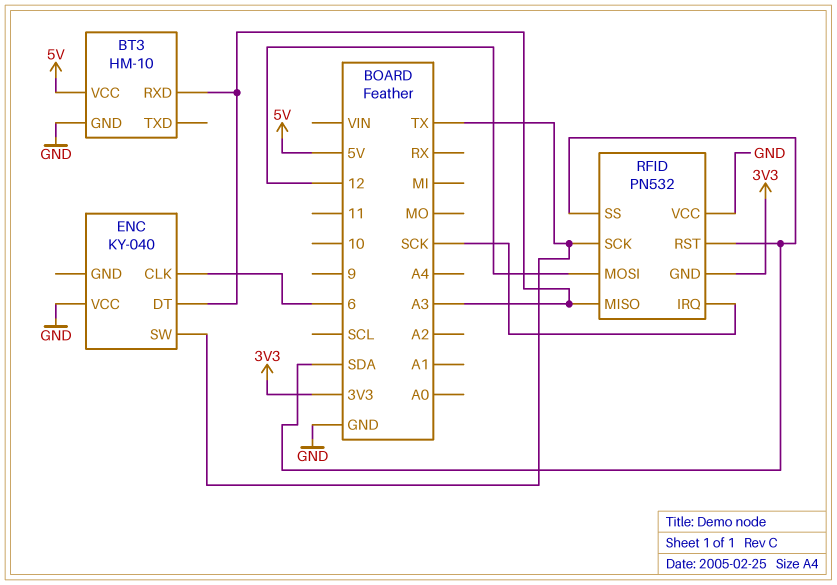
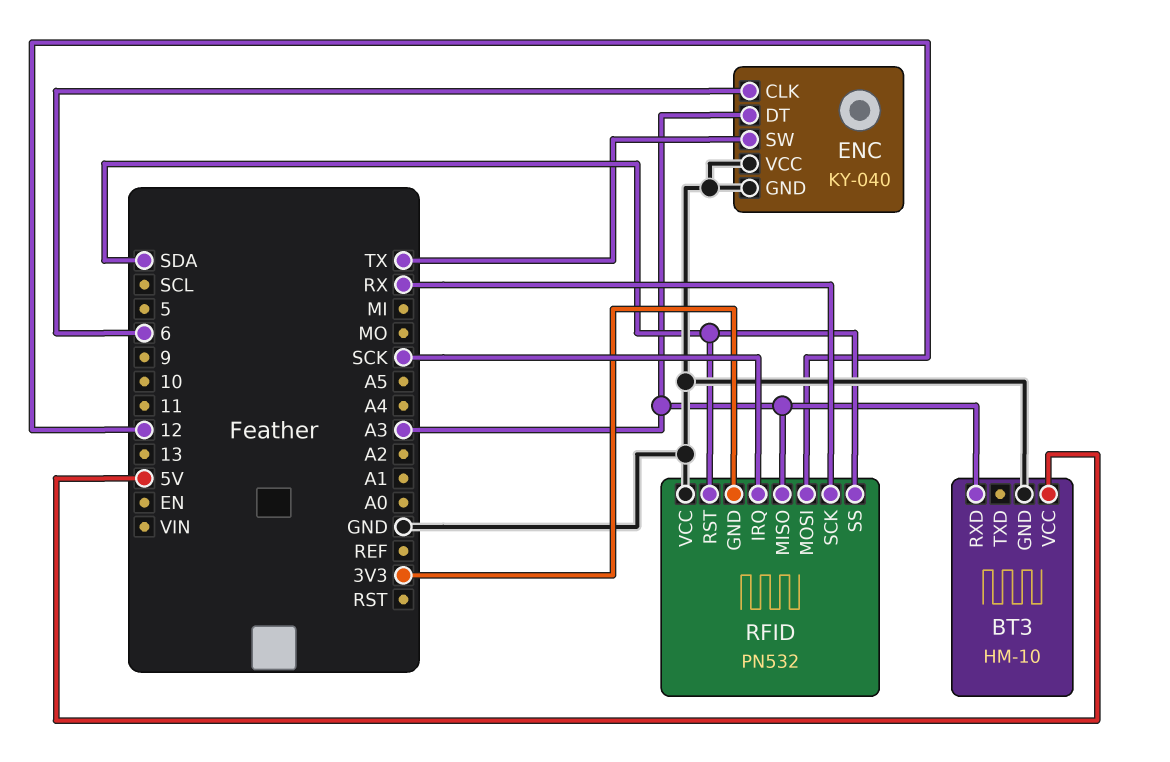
ENC pin GND: none -> GND
RFID pin SCK: TX -> RX

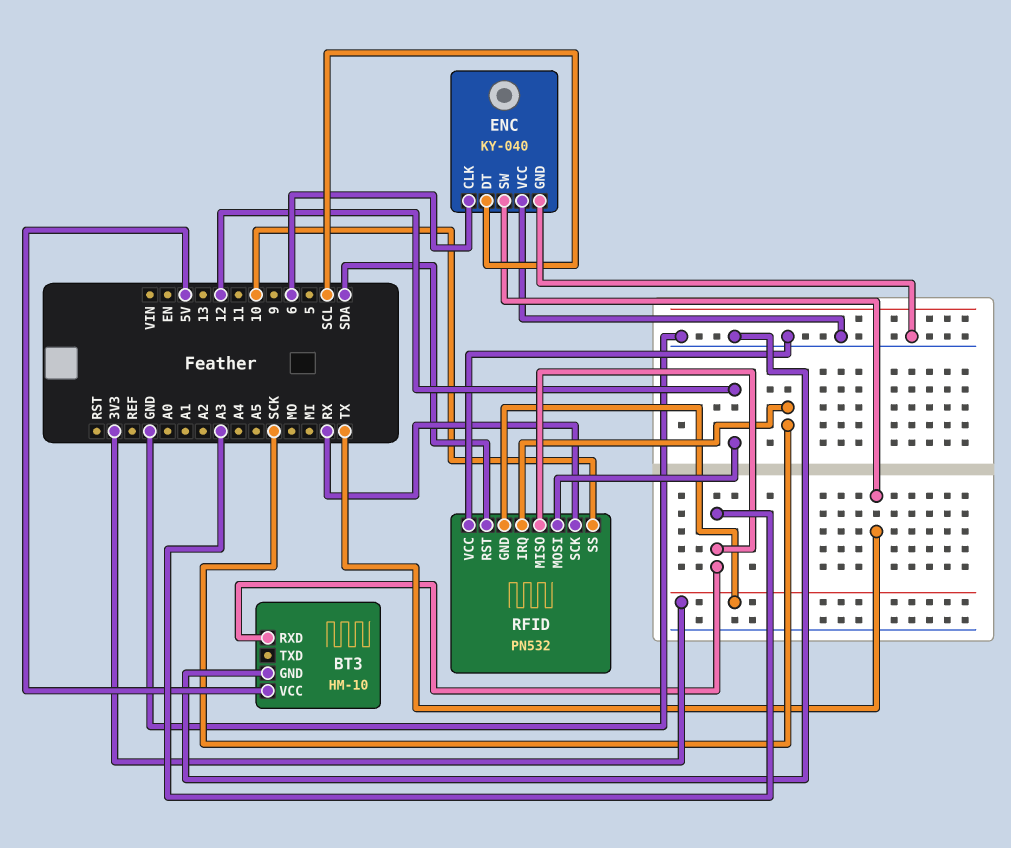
ENC pin DT: A3 -> SCL
RFID pin SS: SDA -> 10

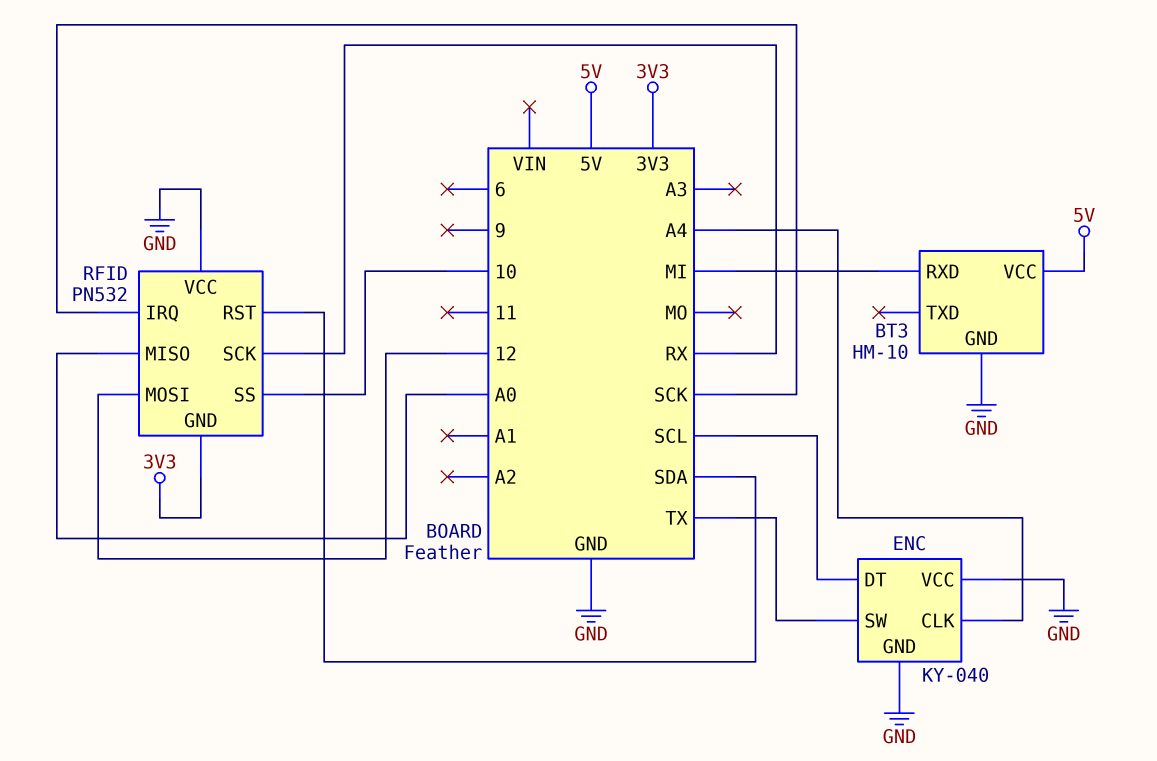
BT3 pin RXD: A3 -> MI
ENC pin CLK: 6 -> A4
RFID pin MISO: A3 -> A0

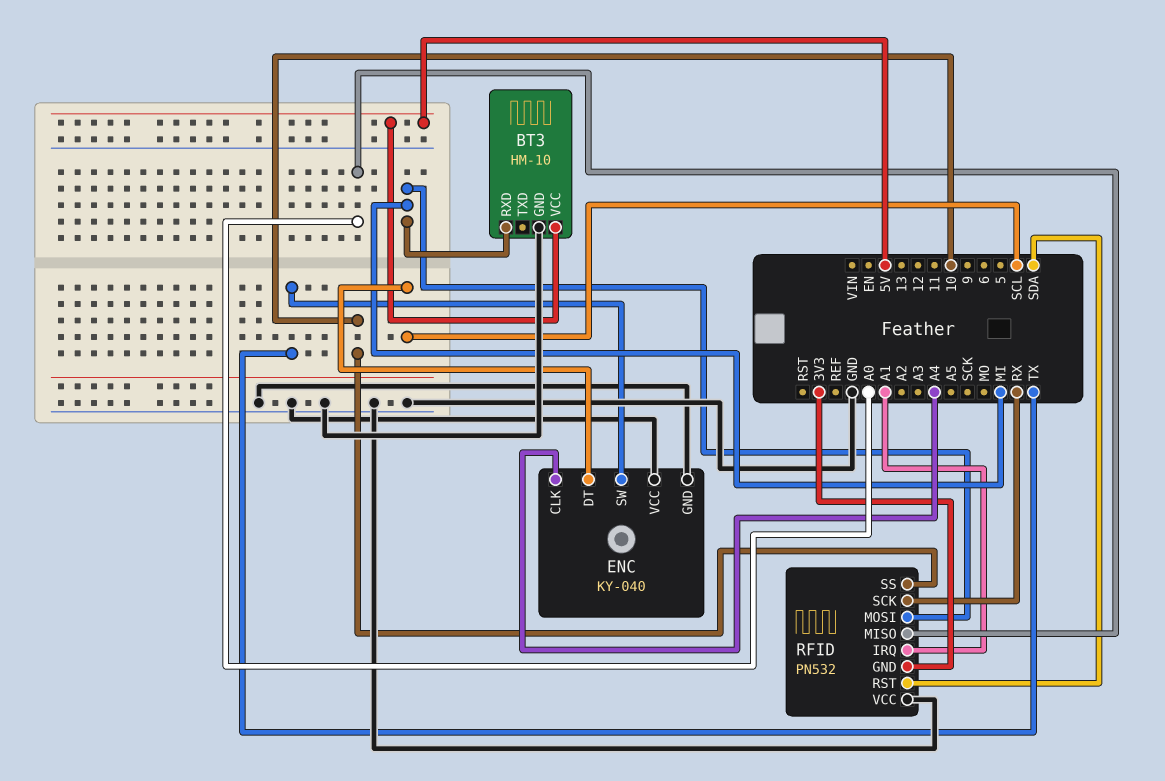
RFID pin IRQ: SCK -> A1
RFID pin MOSI: 12 -> MI

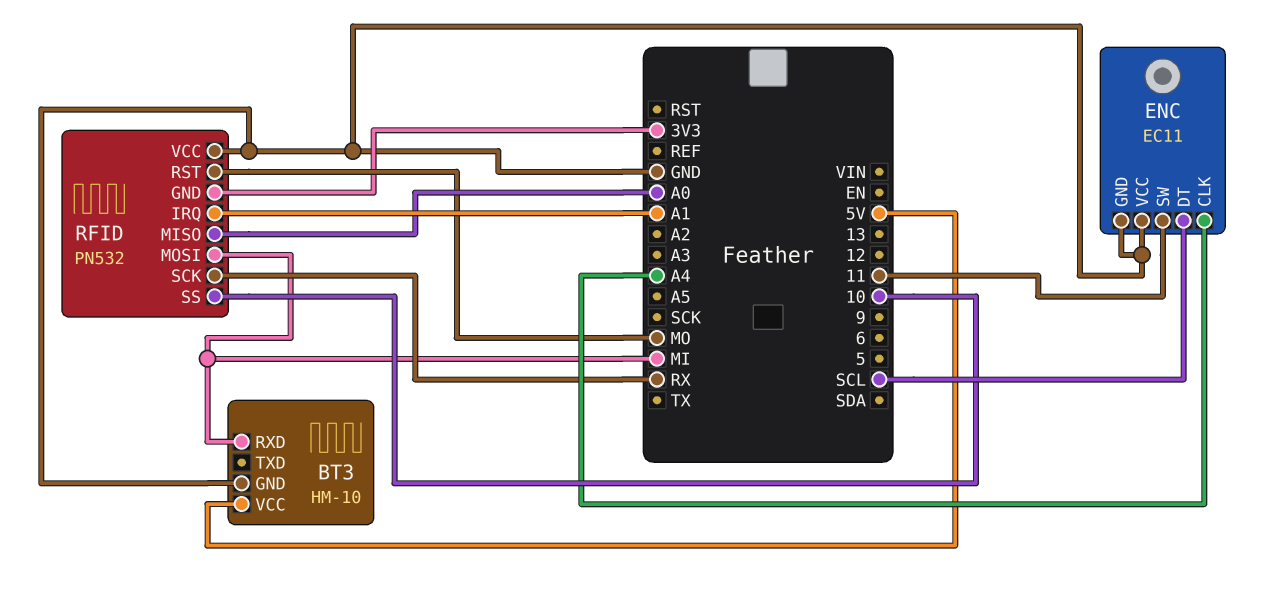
ENC: KY-040 -> EC11
ENC pin SW: TX -> 11
RFID pin RST: SDA -> MO

